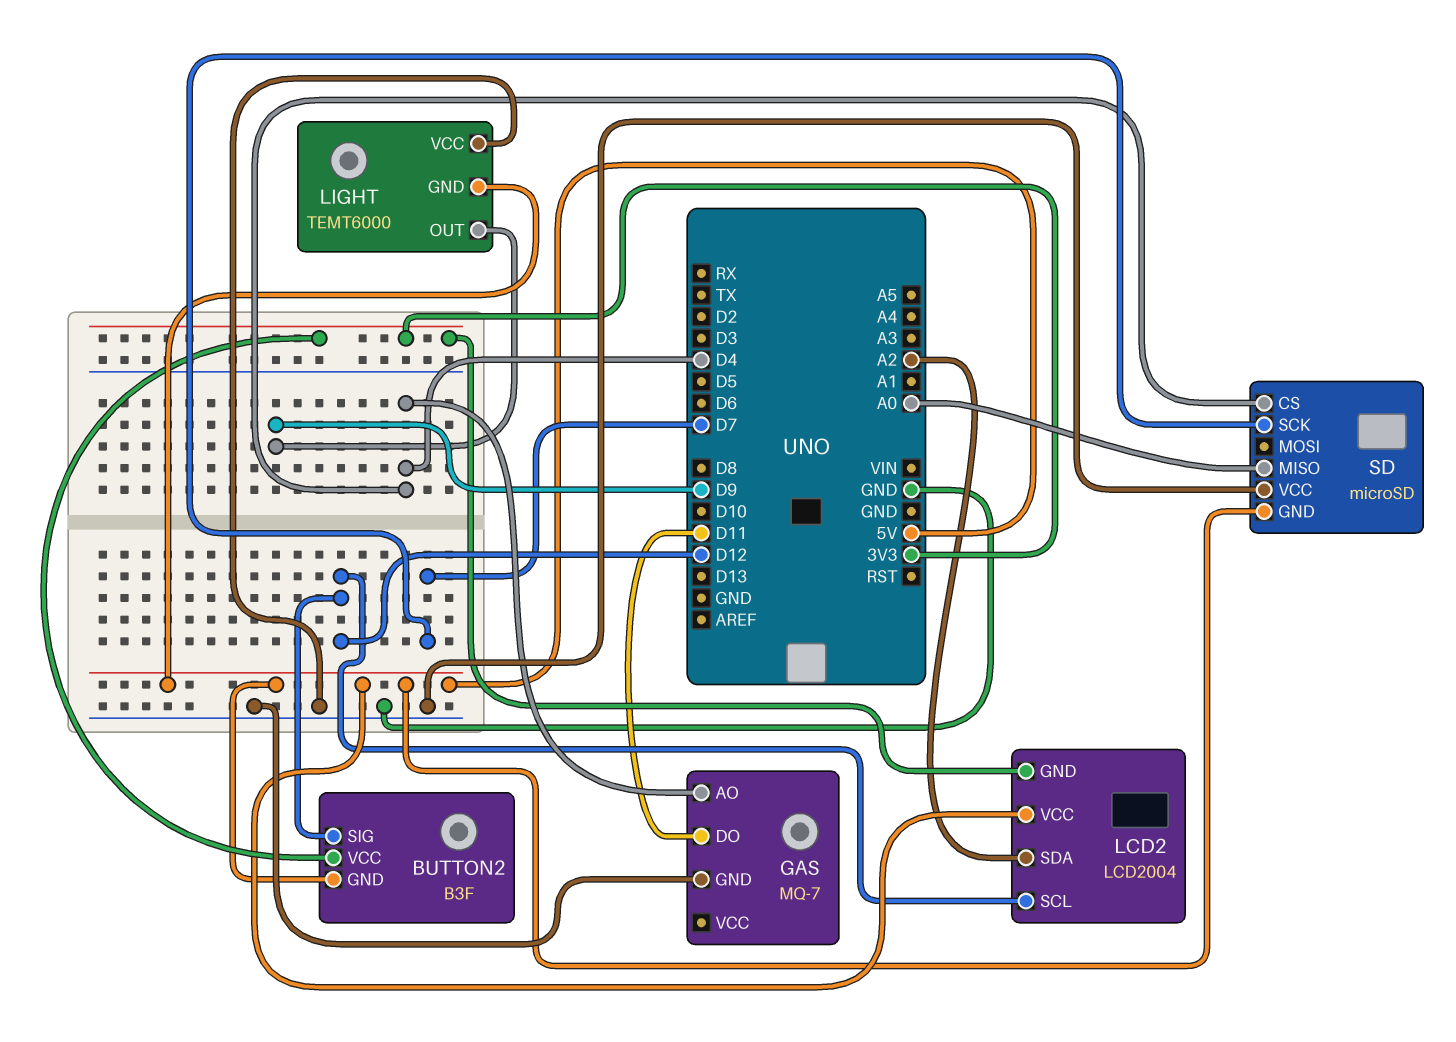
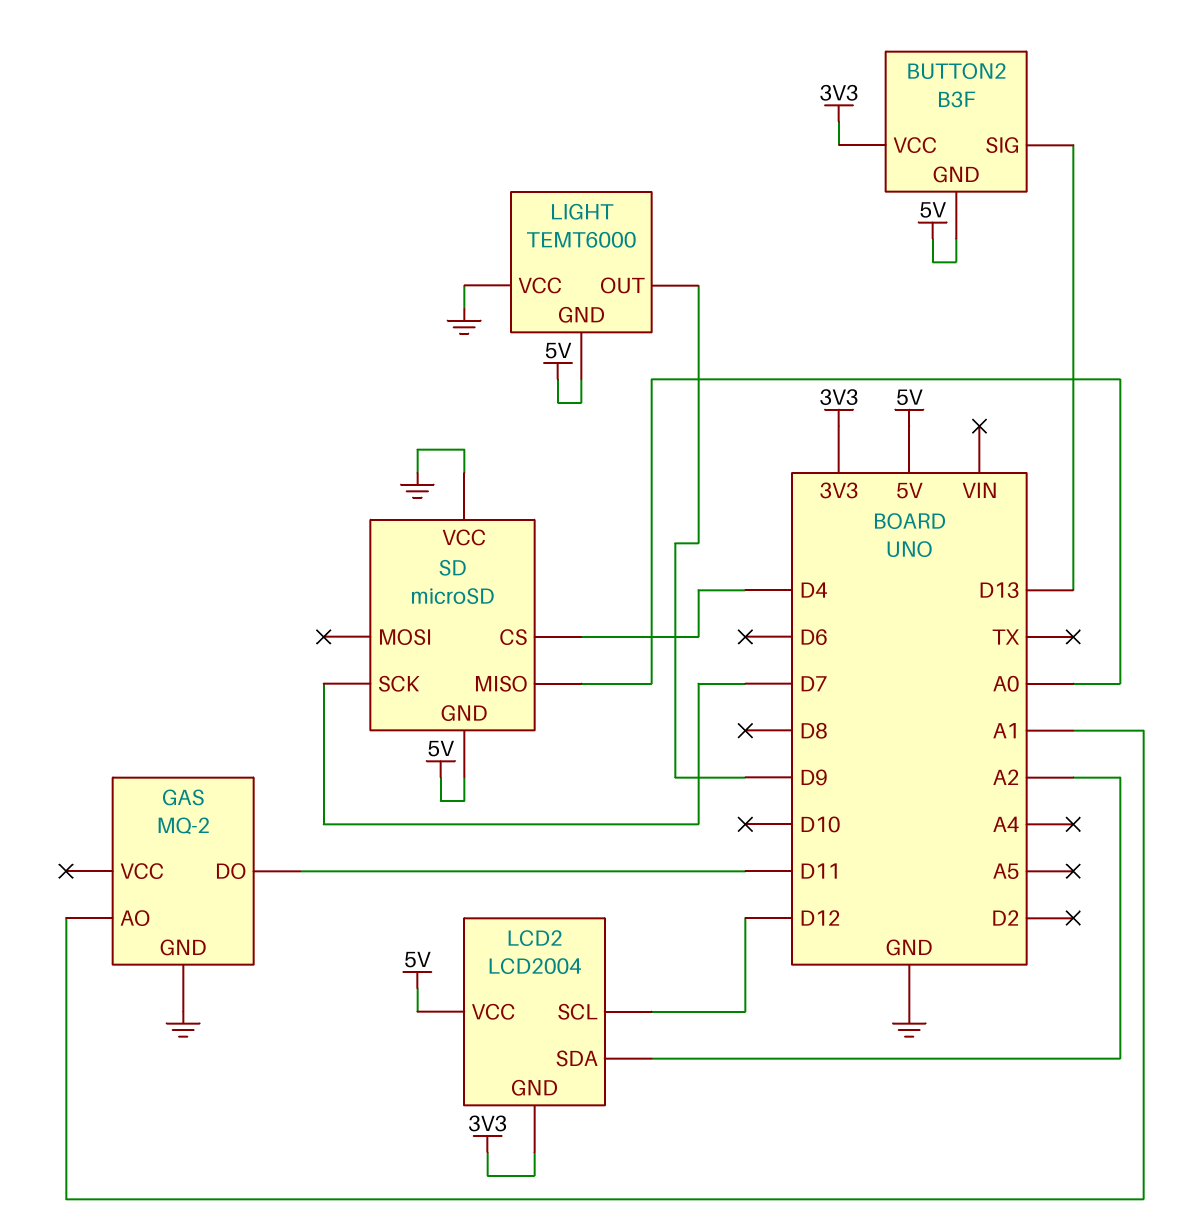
BUTTON2 pin SIG: D12 -> D13
GAS: MQ-7 -> MQ-2
GAS pin AO: D4 -> A1

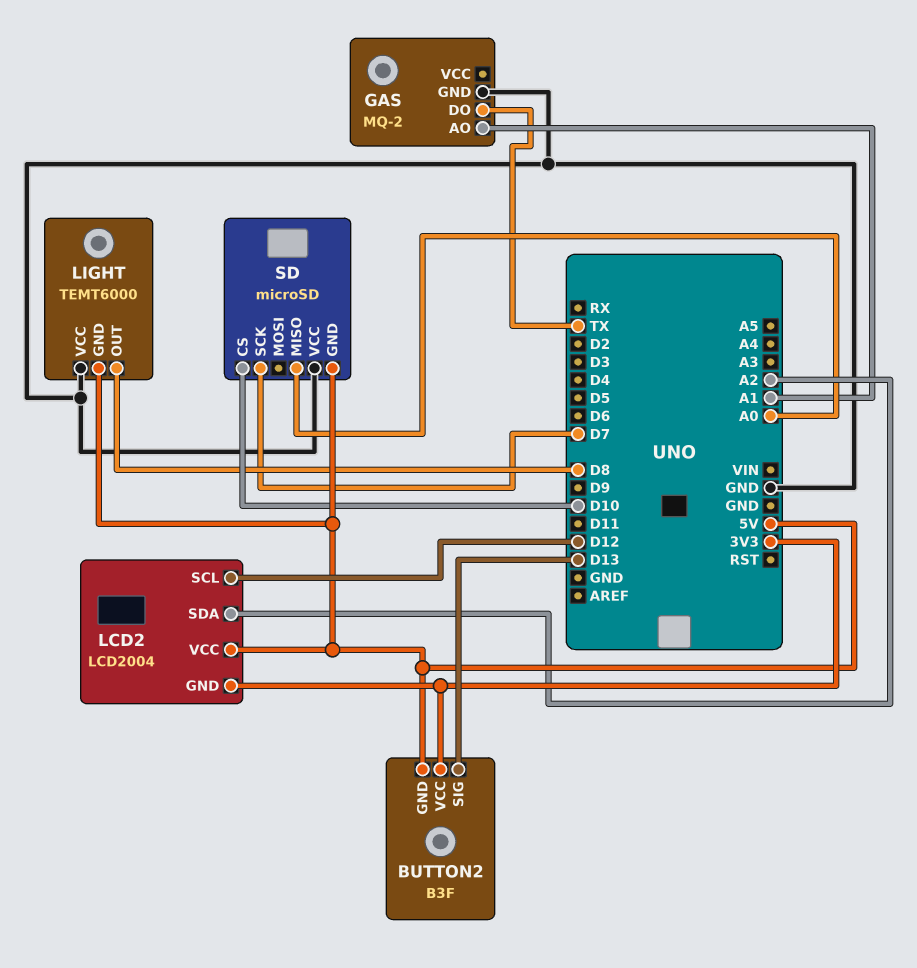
GAS pin DO: D11 -> TX
LIGHT pin OUT: D9 -> D8
SD pin CS: D4 -> D10

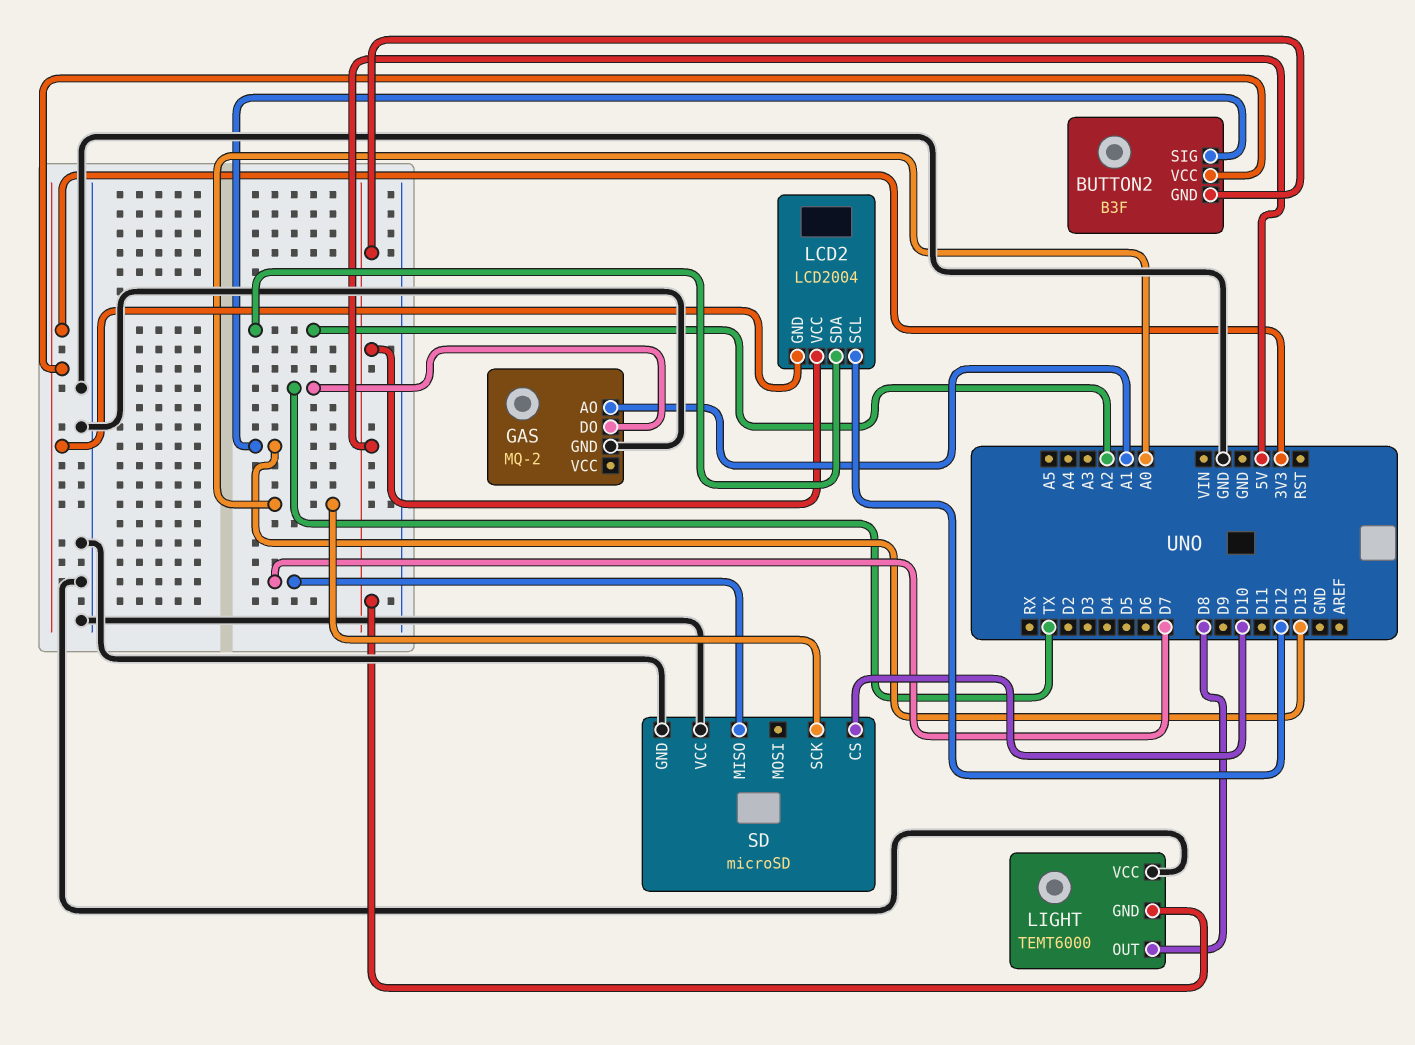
SD pin GND: 5V -> GND
SD pin MISO: A0 -> D7
SD pin SCK: D7 -> A0

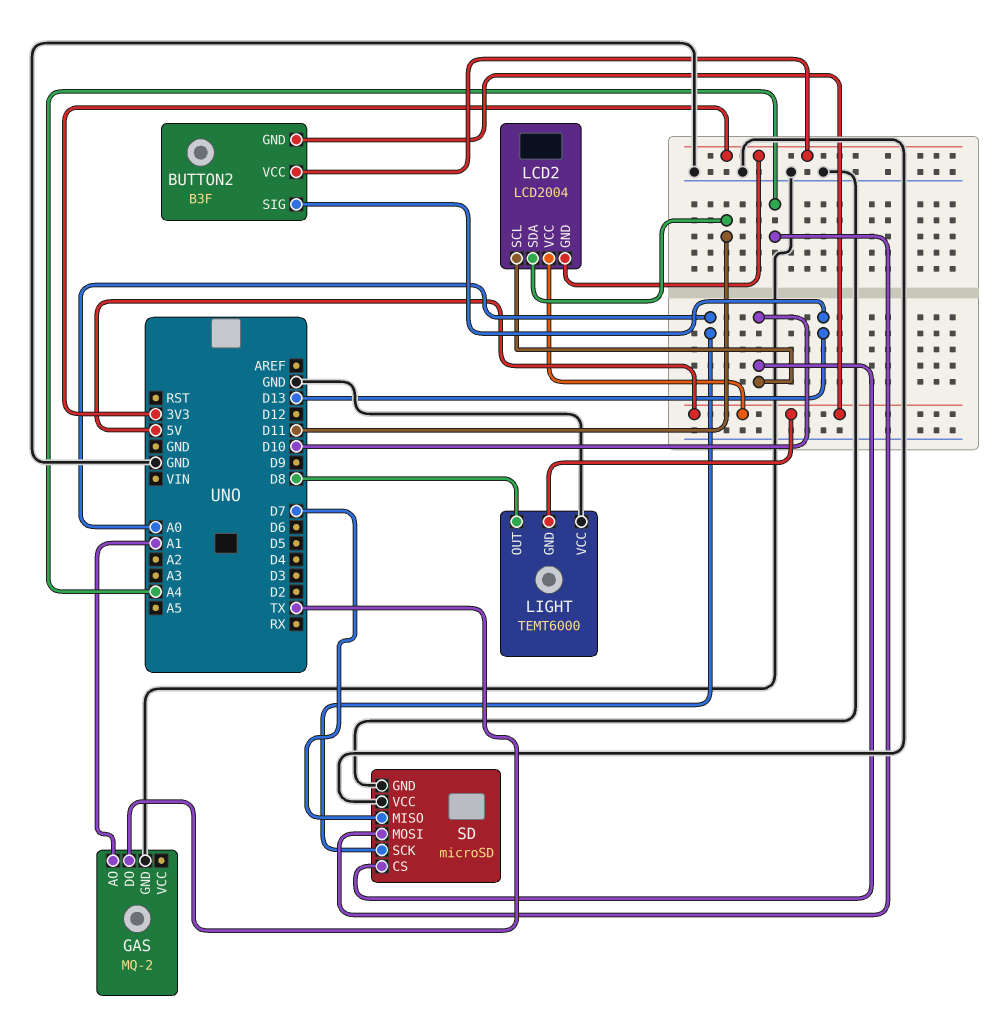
LCD2 pin SCL: D12 -> D10
LCD2 pin SDA: A2 -> D11
SD pin MOSI: none -> A4

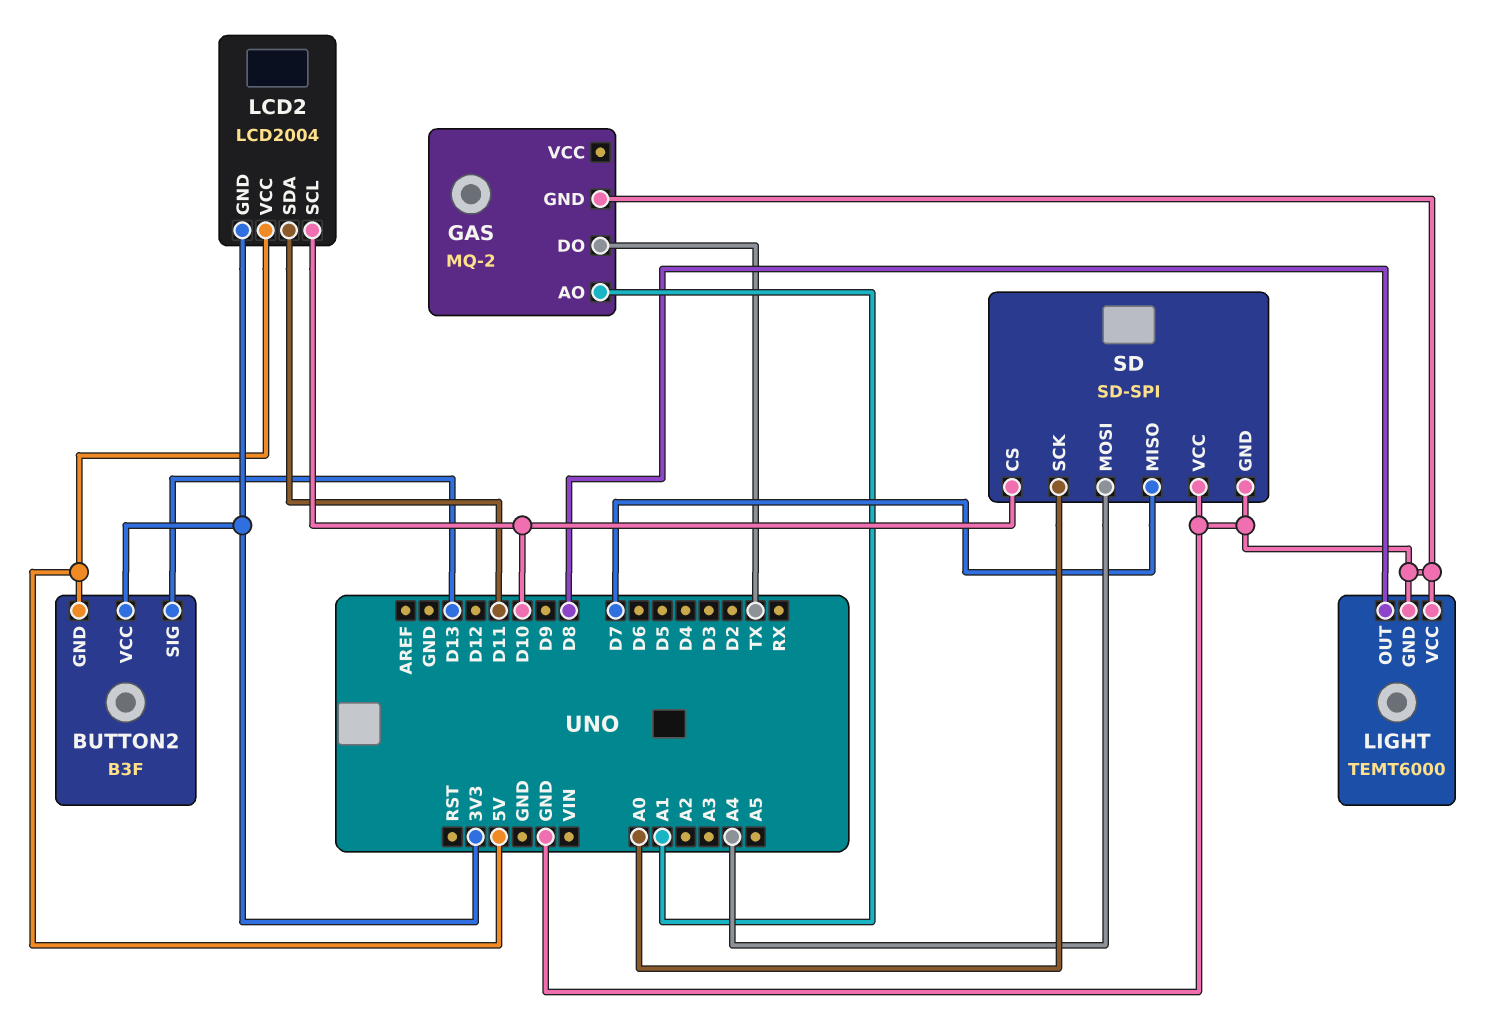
LIGHT pin GND: 5V -> GND
SD: microSD -> SD-SPI

